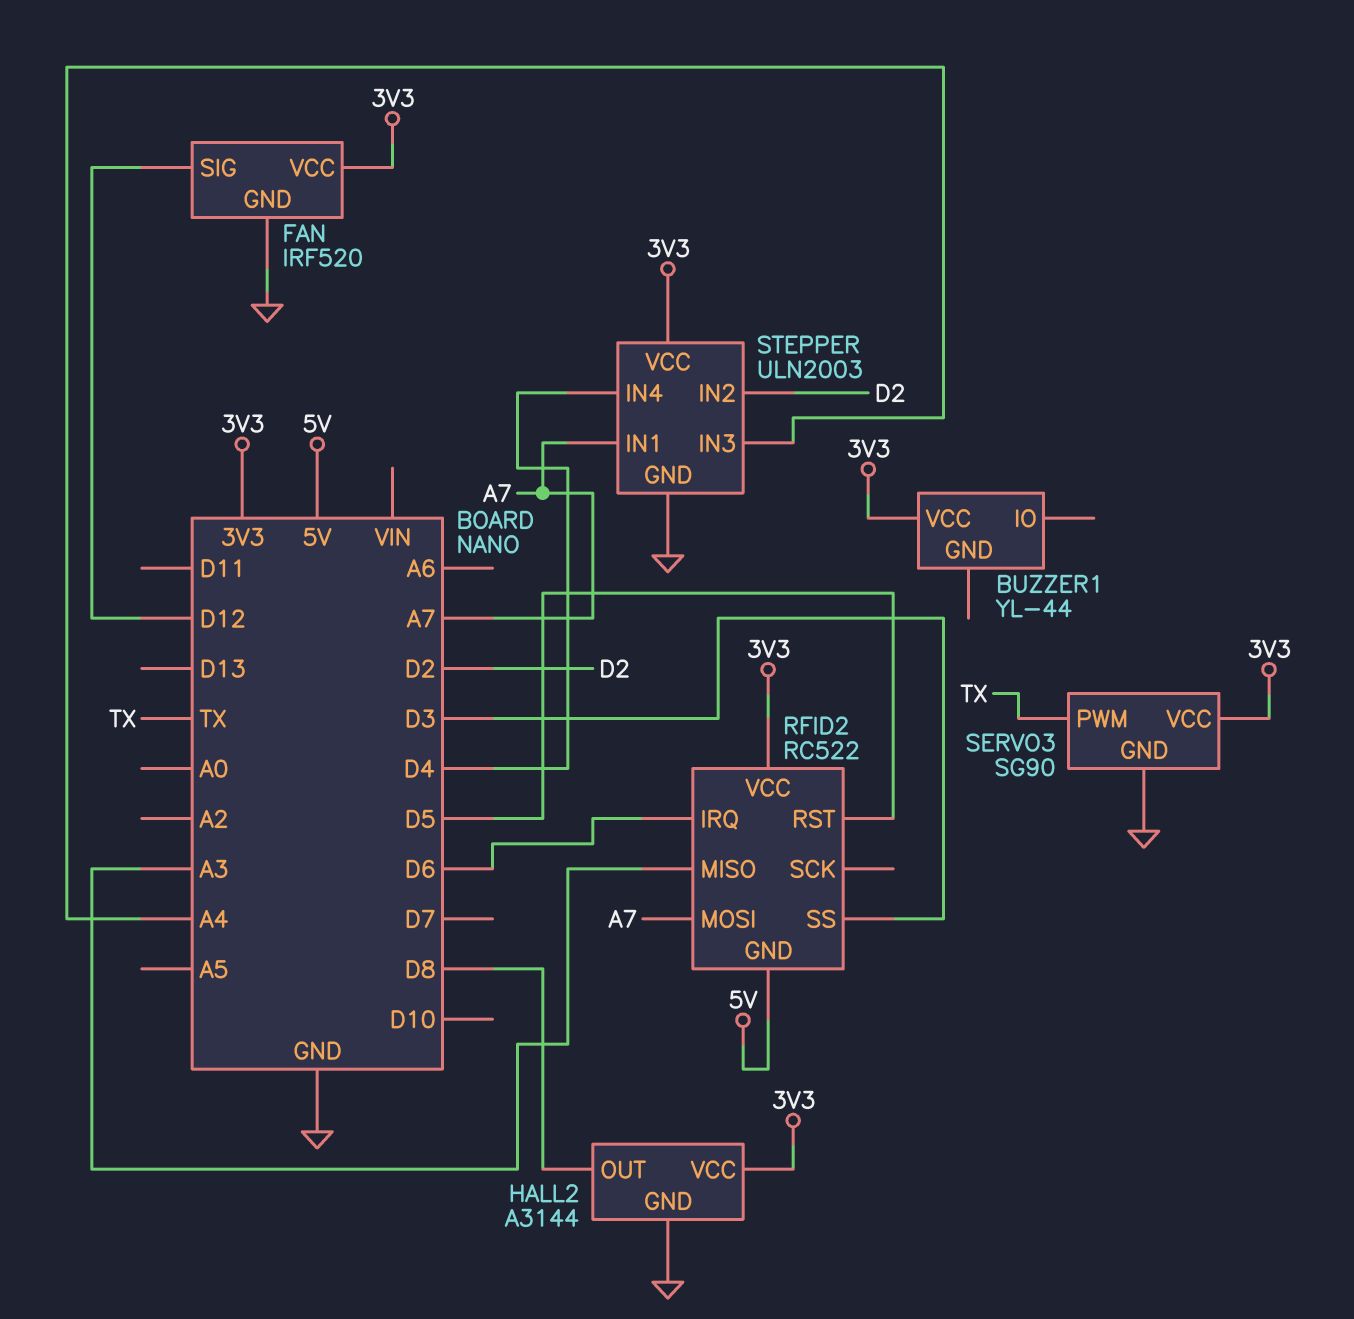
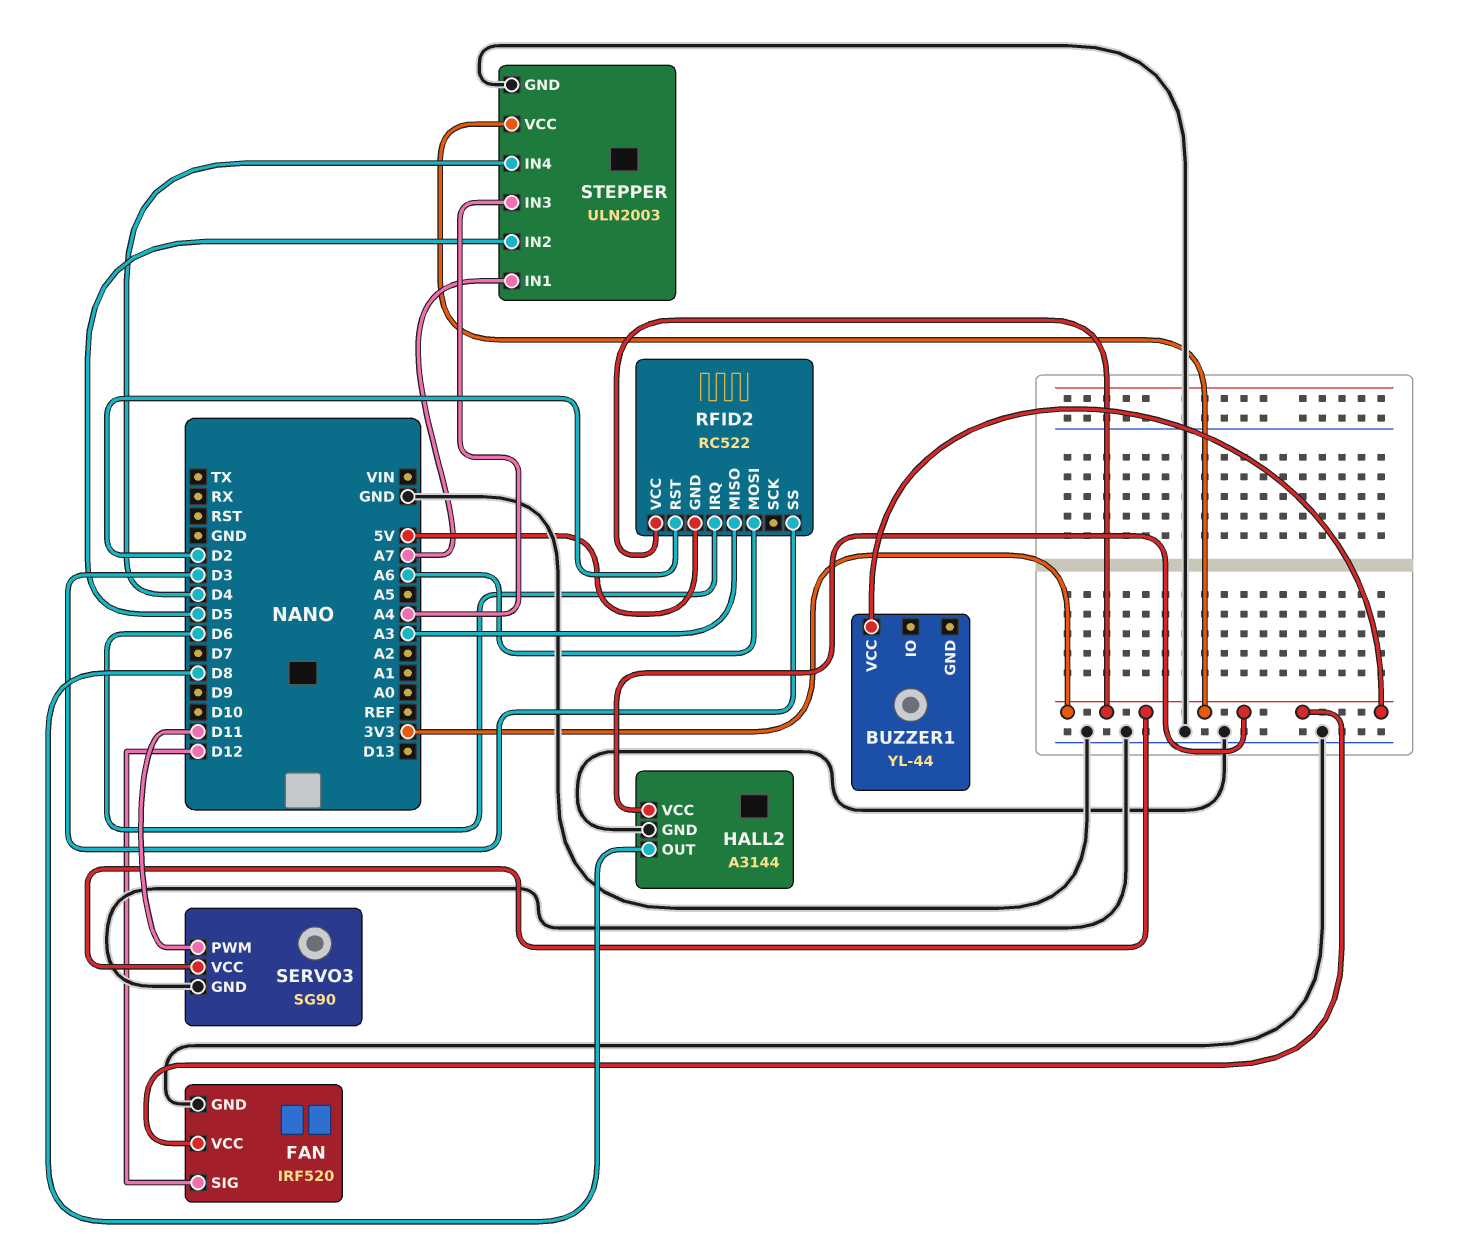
RFID2 pin MOSI: A7 -> A6
RFID2 pin RST: D5 -> D2
SERVO3 pin PWM: TX -> D11
STEPPER pin IN2: D2 -> D5

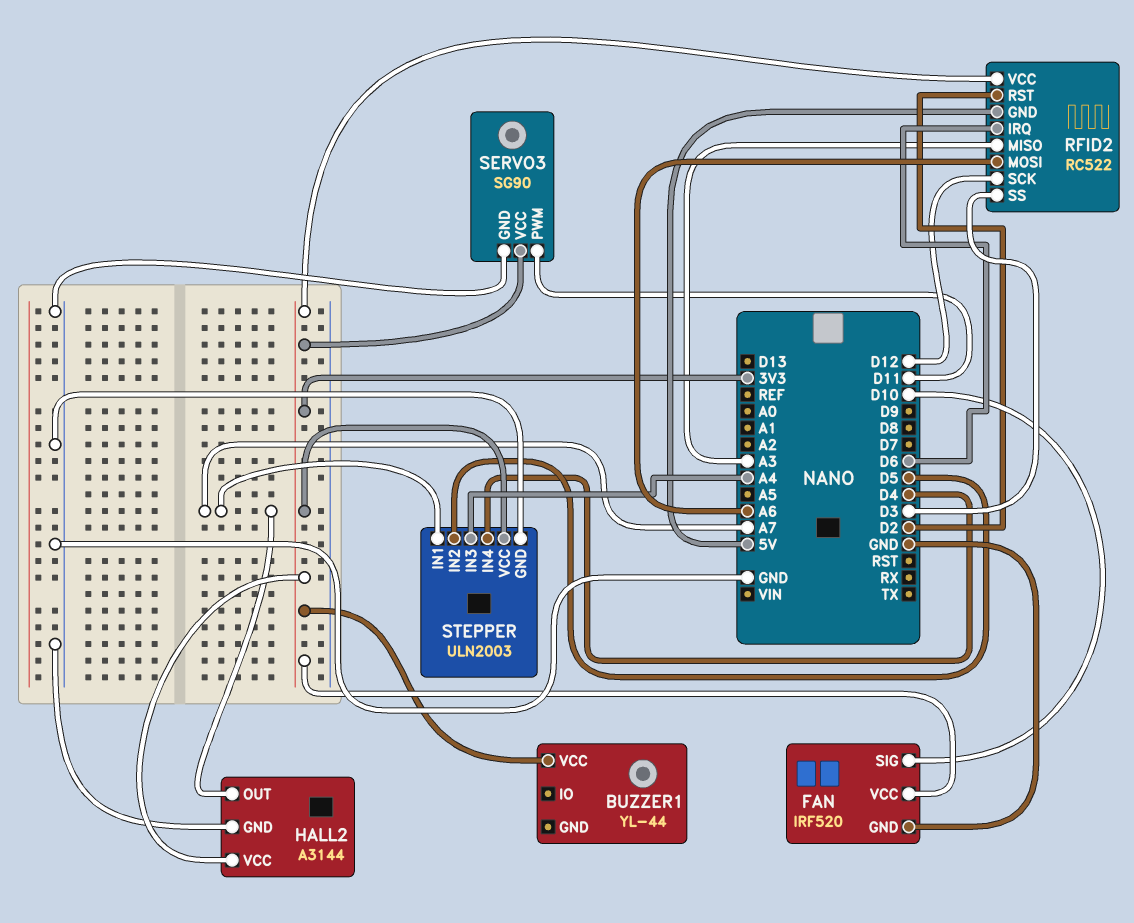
FAN pin SIG: D12 -> D10
HALL2 pin OUT: D8 -> A7
RFID2 pin SCK: none -> D12

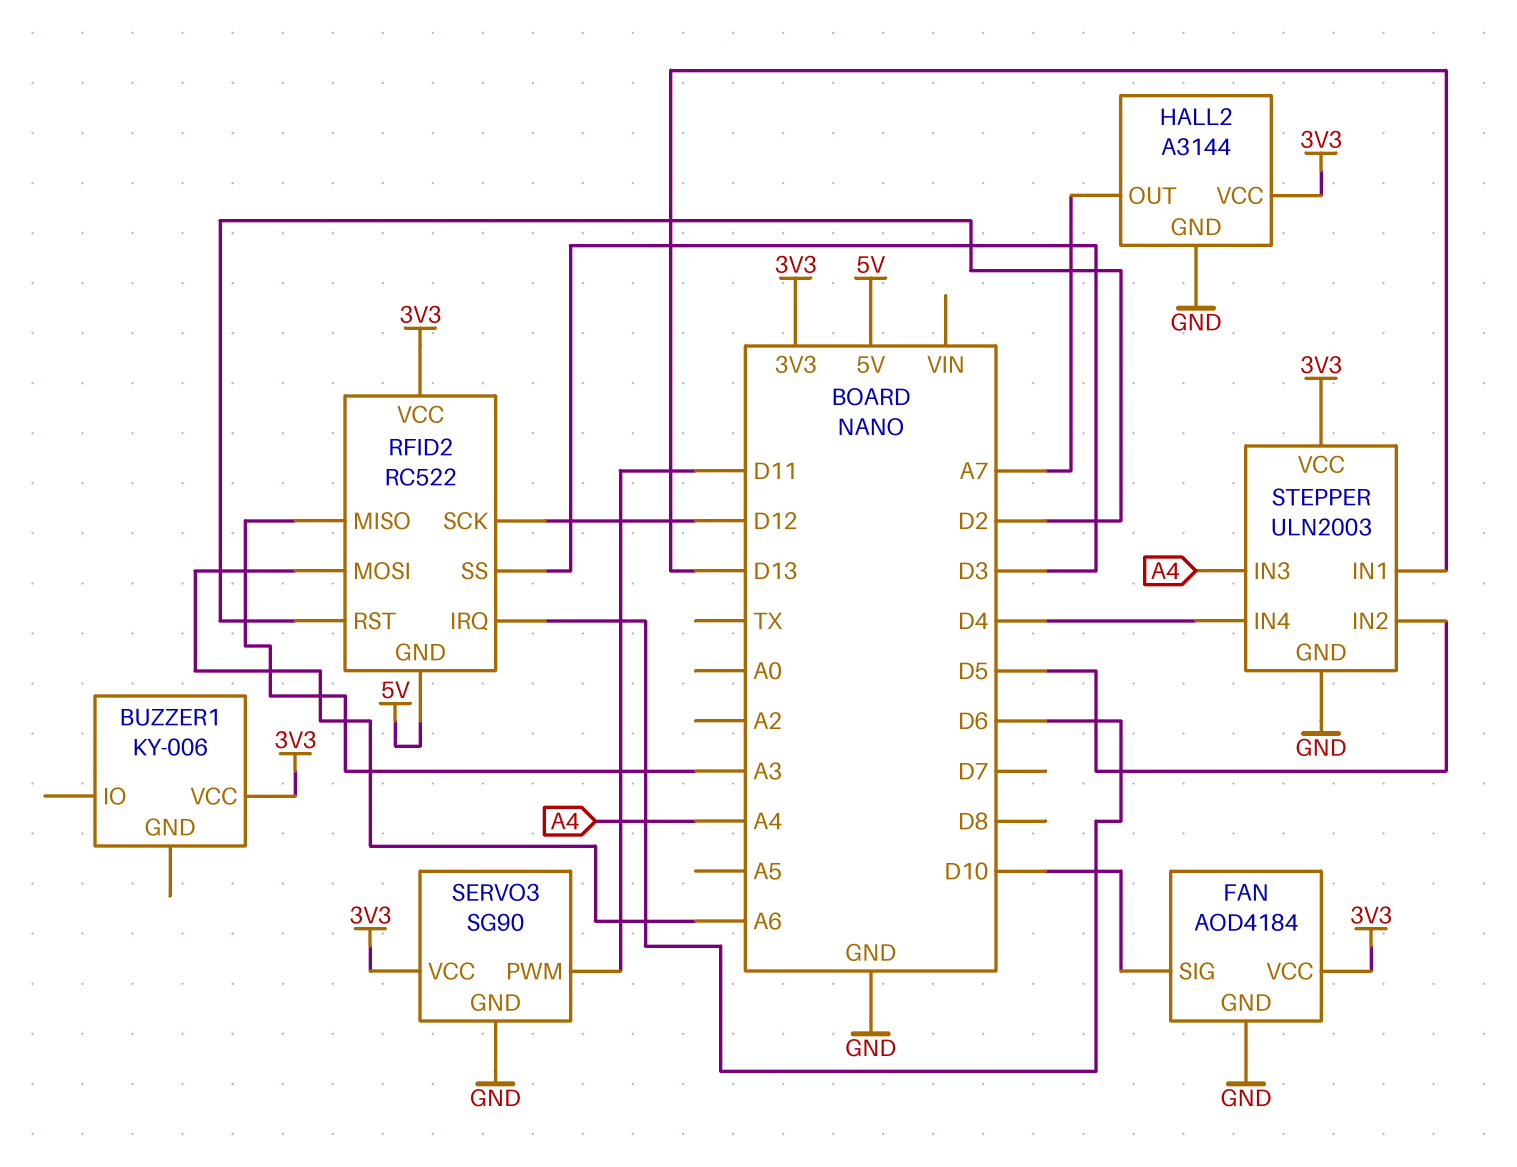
BUZZER1: YL-44 -> KY-006
FAN: IRF520 -> AOD4184
STEPPER pin IN1: A7 -> D13

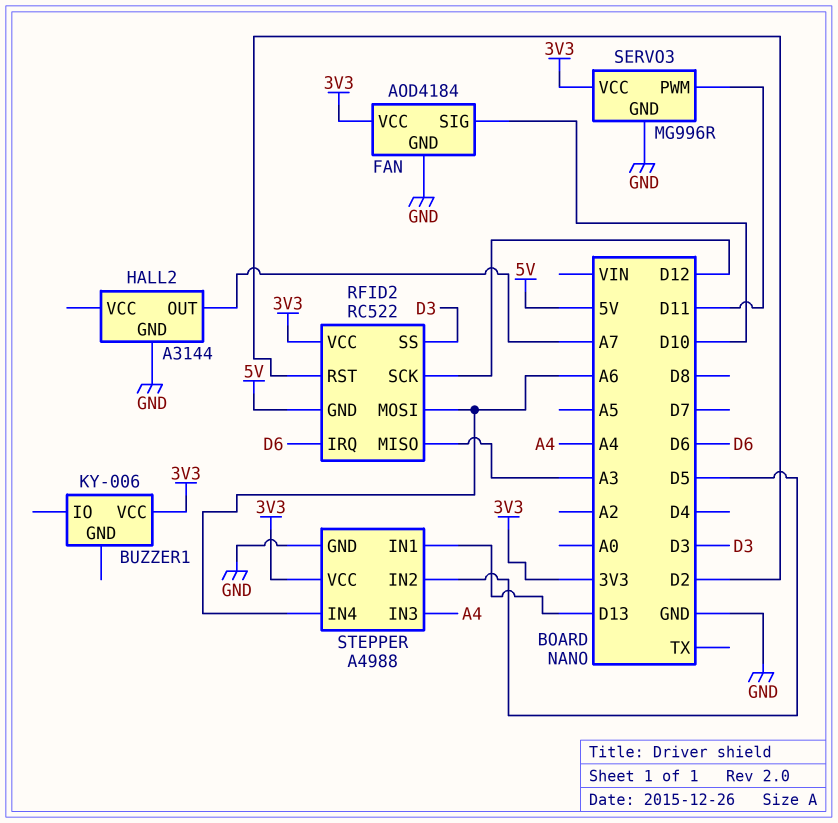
HALL2 pin VCC: 3V3 -> none
SERVO3: SG90 -> MG996R
STEPPER: ULN2003 -> A4988
STEPPER pin IN4: D4 -> A6

